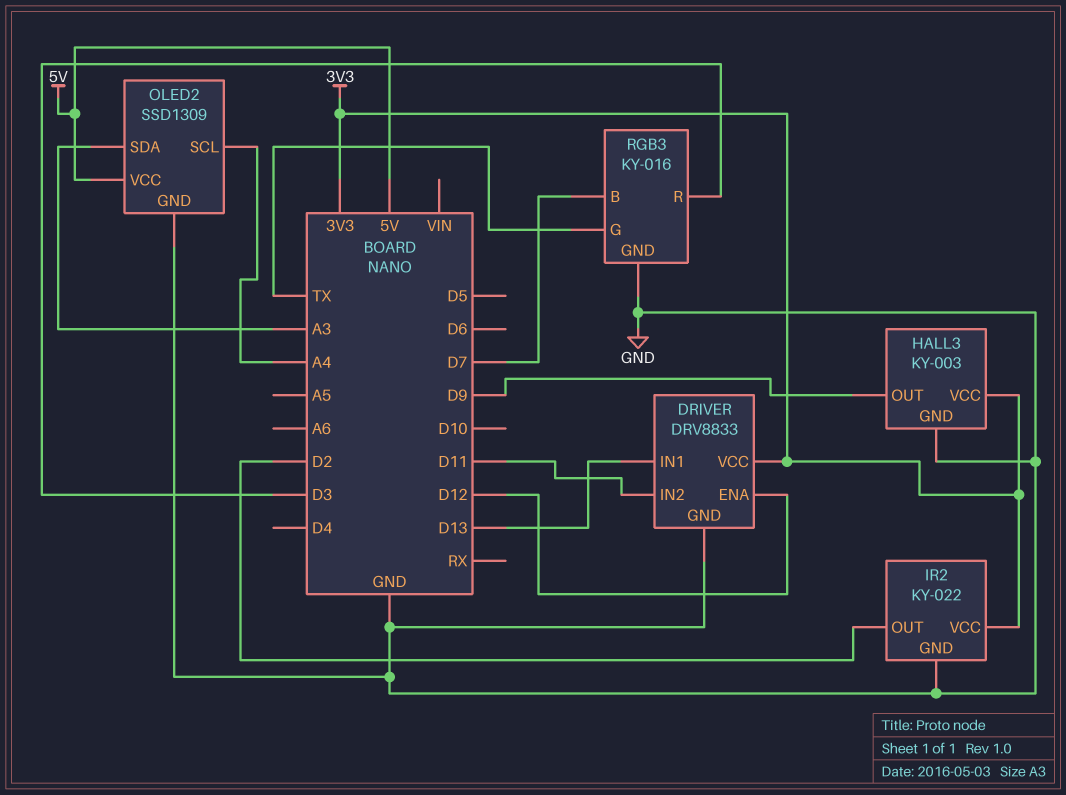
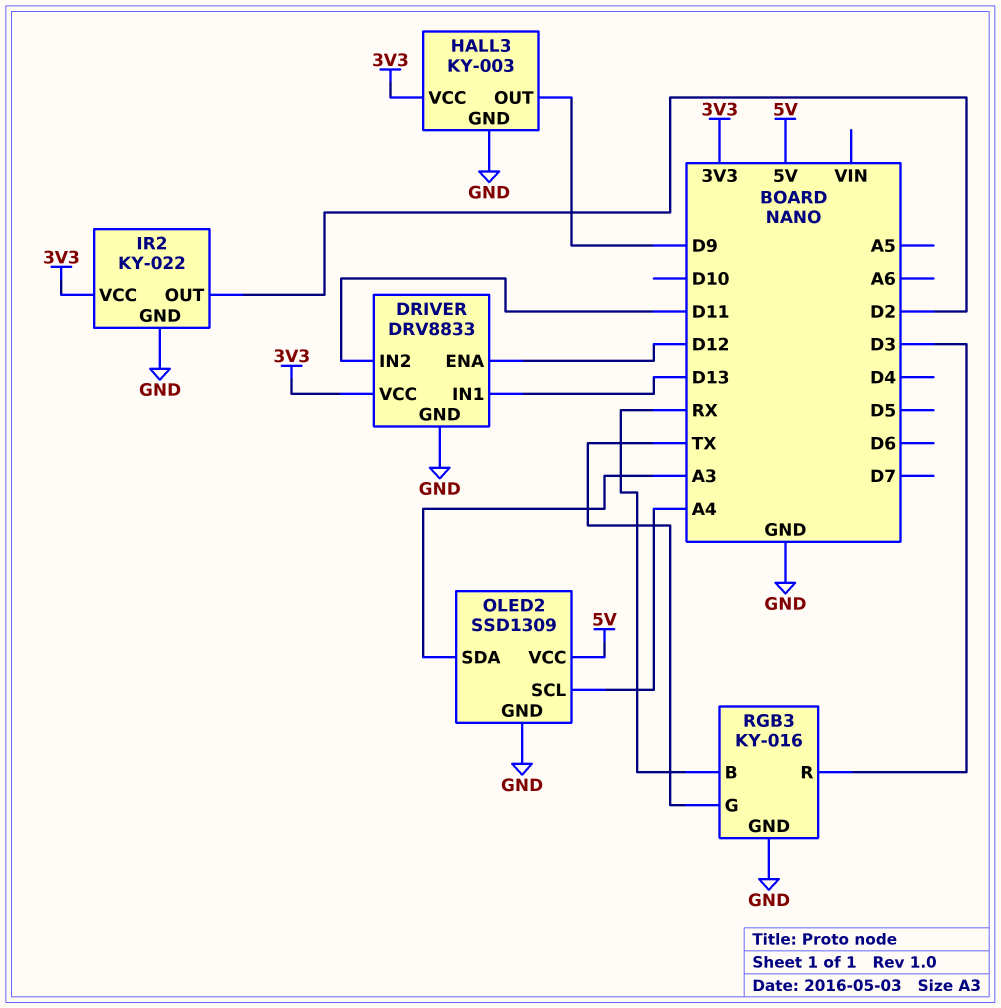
RGB3 pin B: D7 -> RX

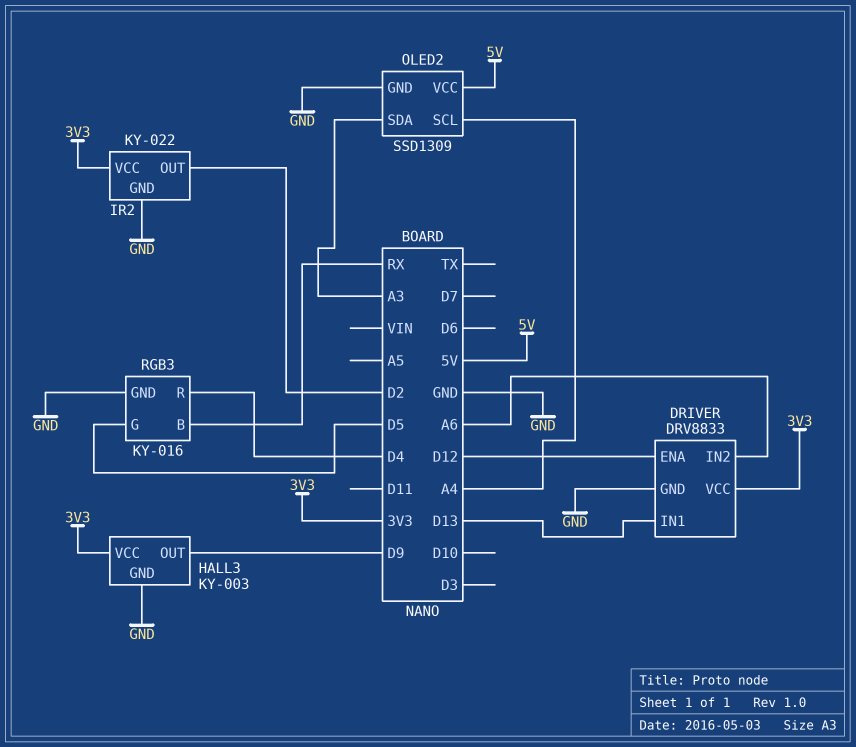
DRIVER pin IN2: D11 -> A6
RGB3 pin G: TX -> D5
RGB3 pin R: D3 -> D4

